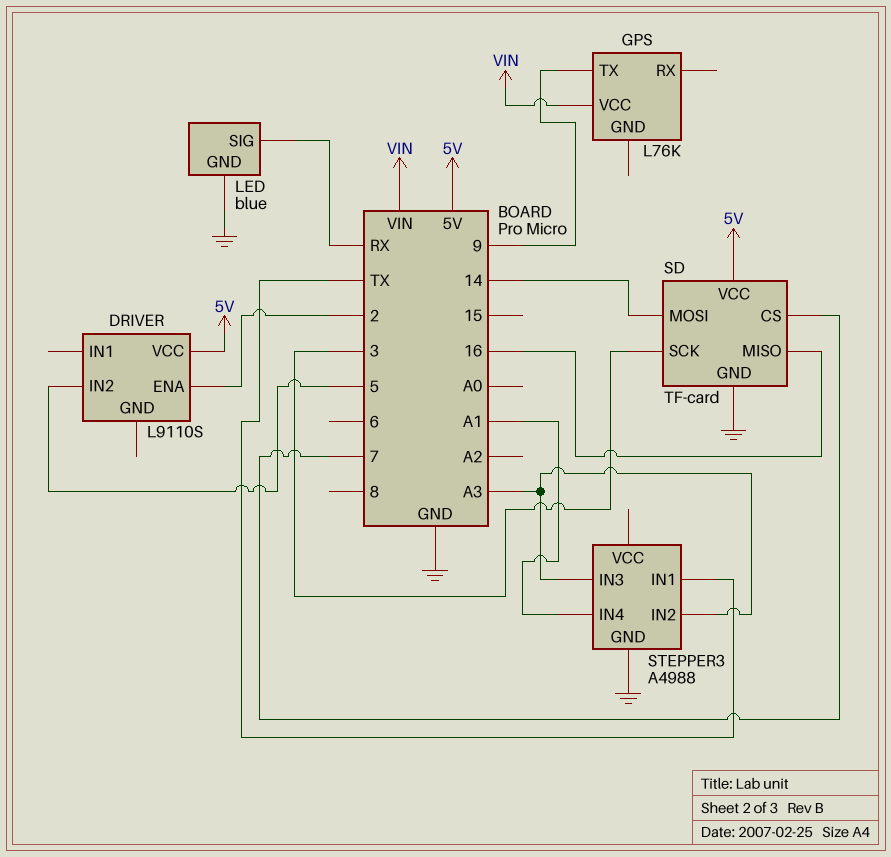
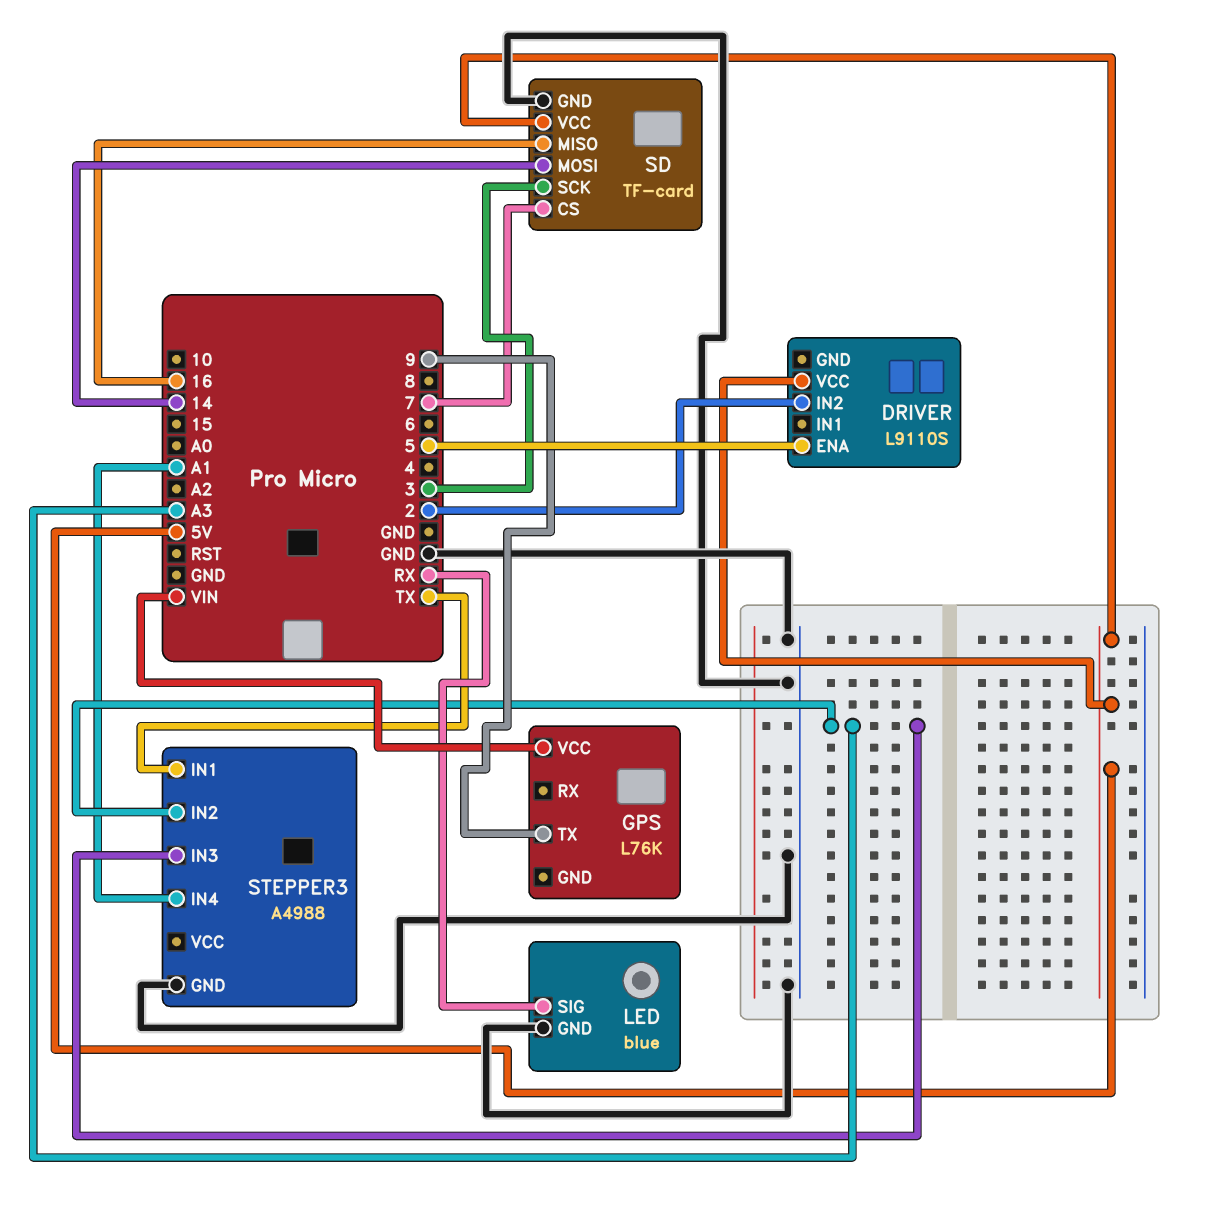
DRIVER pin ENA: 2 -> 5
DRIVER pin IN2: 5 -> 2

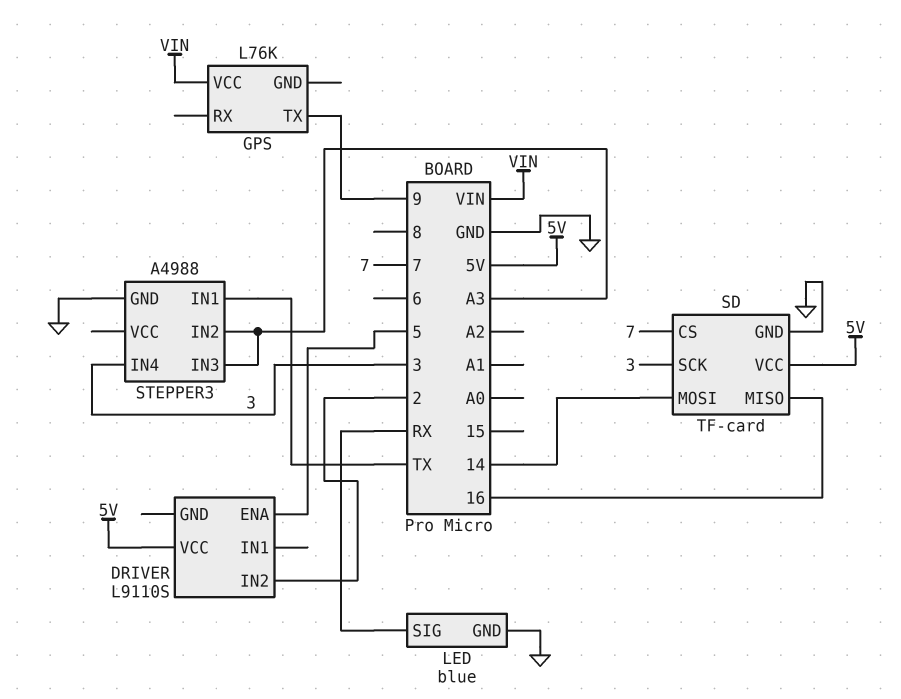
STEPPER3 pin IN4: A1 -> 3

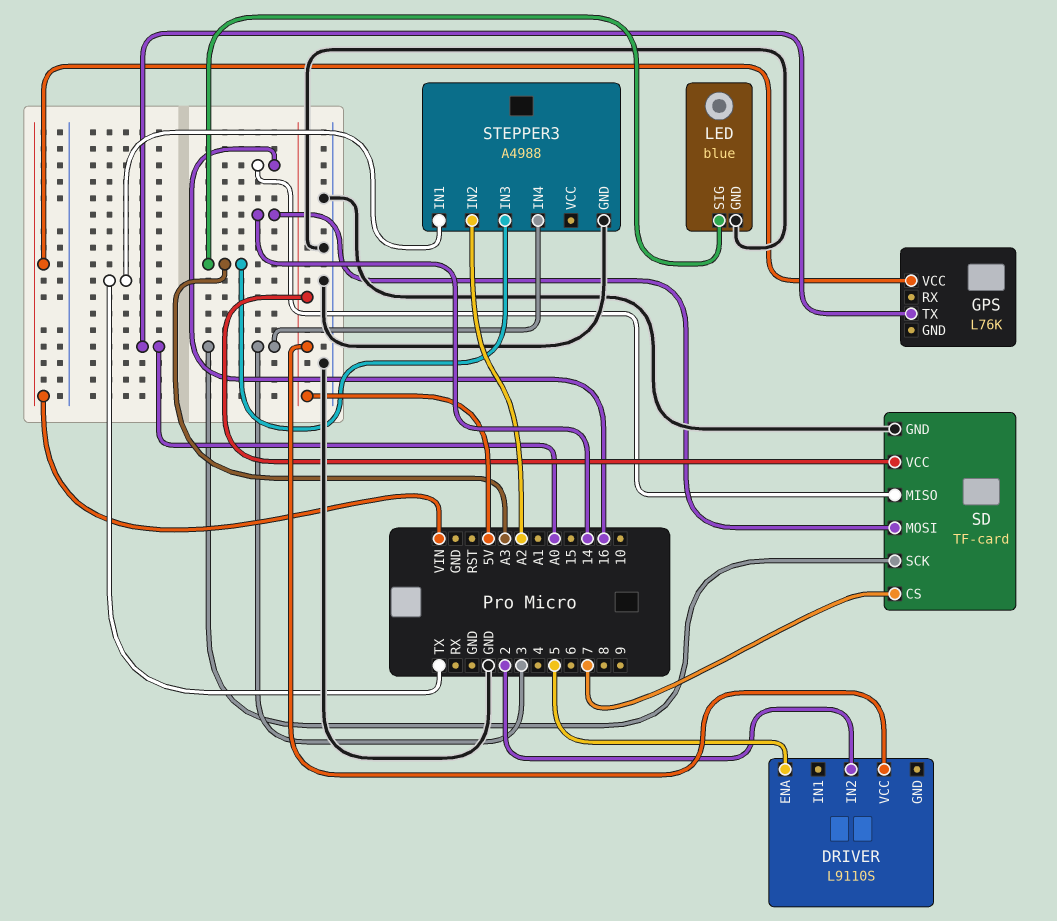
GPS pin TX: 9 -> A0
LED pin SIG: RX -> A3
STEPPER3 pin IN2: A3 -> A2

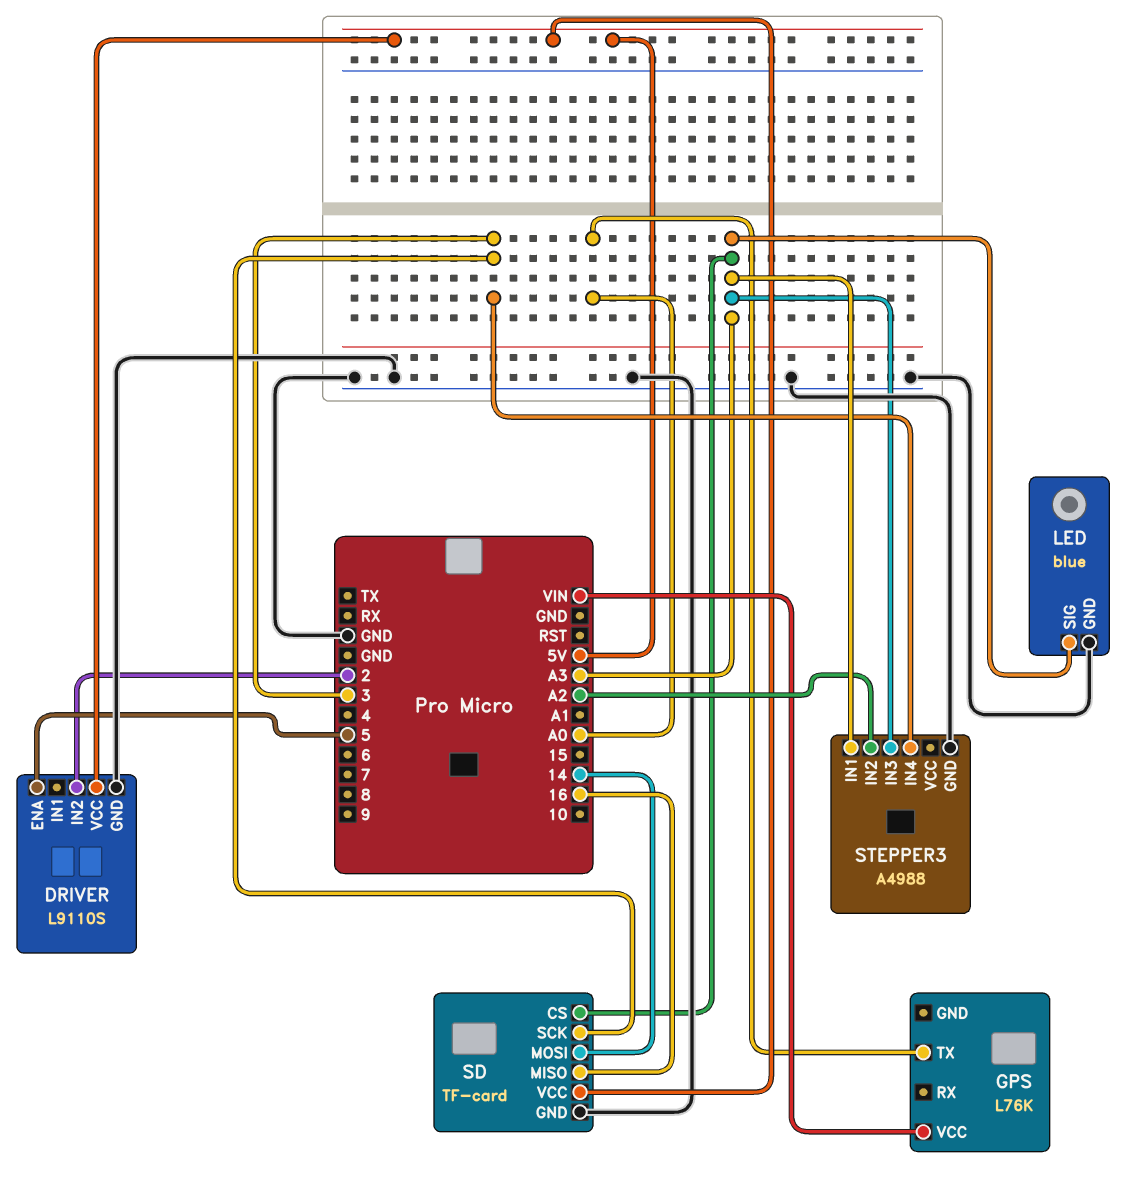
DRIVER pin GND: none -> GND
SD pin CS: 7 -> A3
STEPPER3 pin IN1: TX -> A3

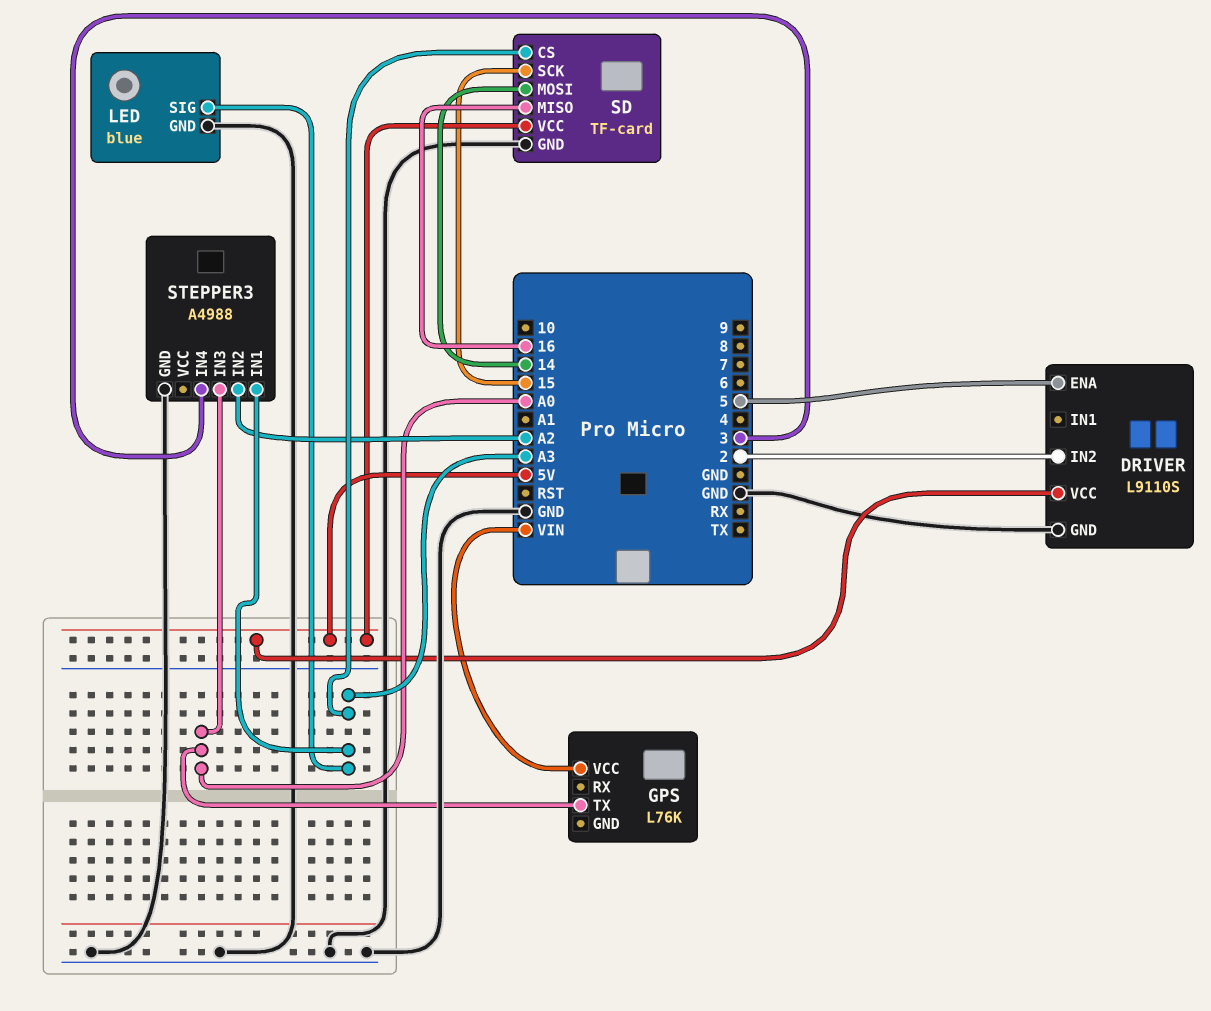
SD pin SCK: 3 -> 15
STEPPER3 pin IN3: A3 -> A0

